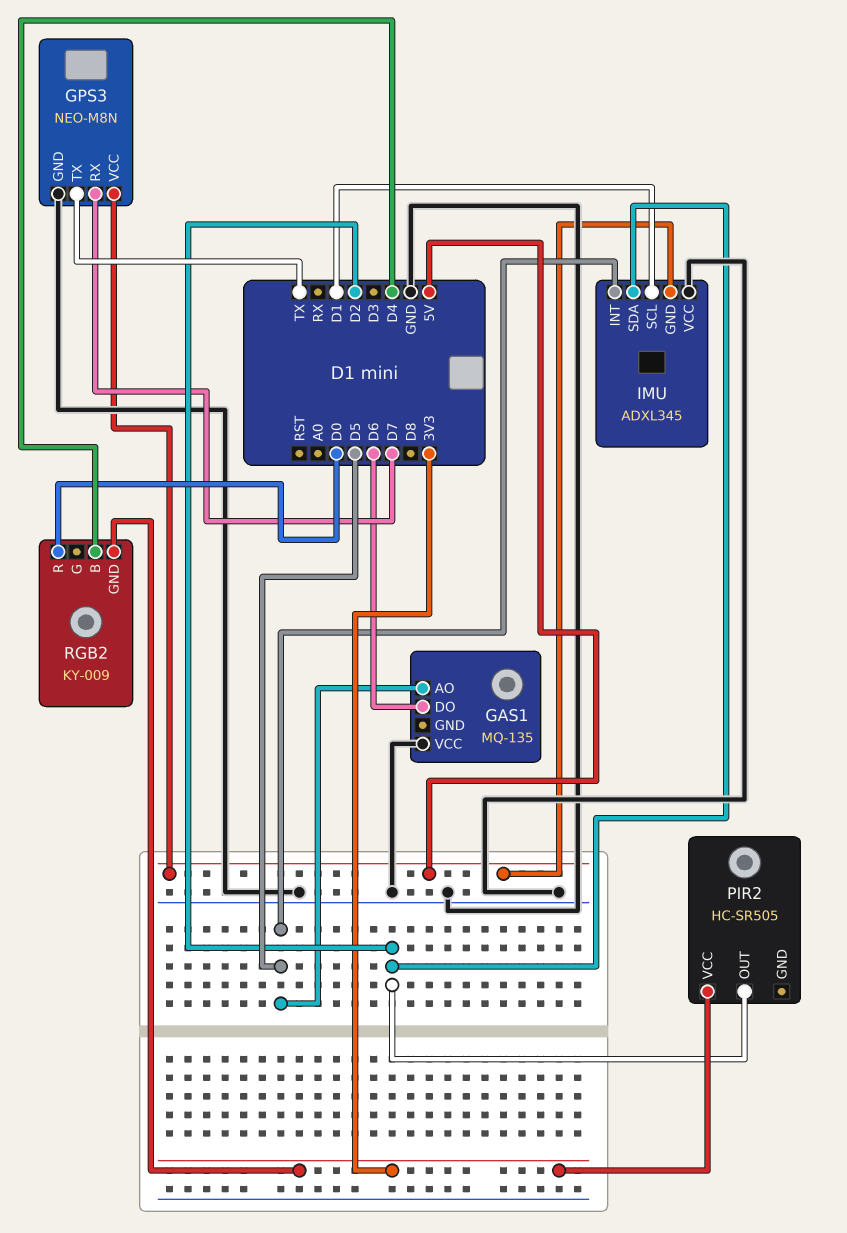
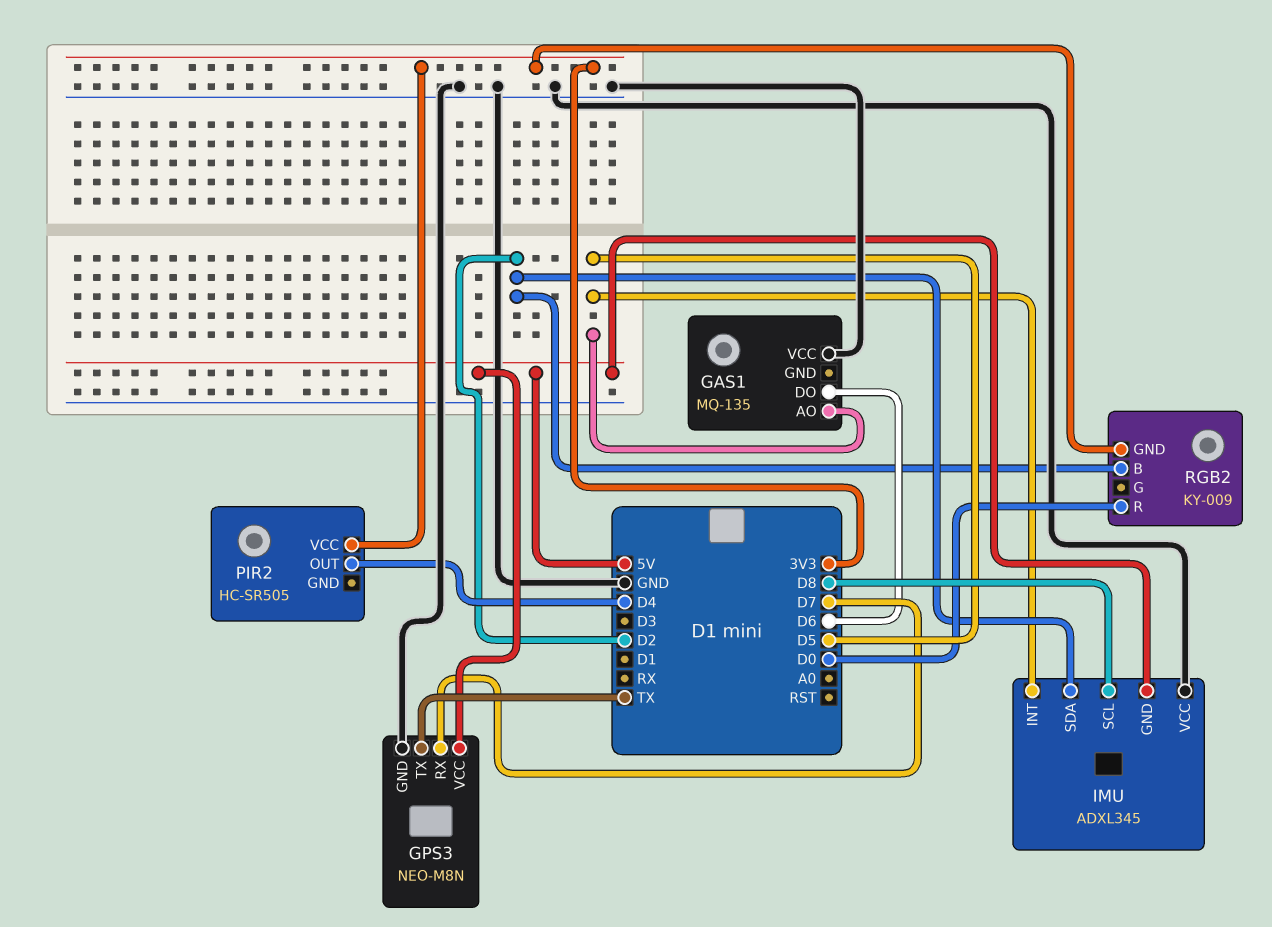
IMU pin SCL: D1 -> D8
PIR2 pin OUT: D2 -> D4
RGB2 pin B: D4 -> D2

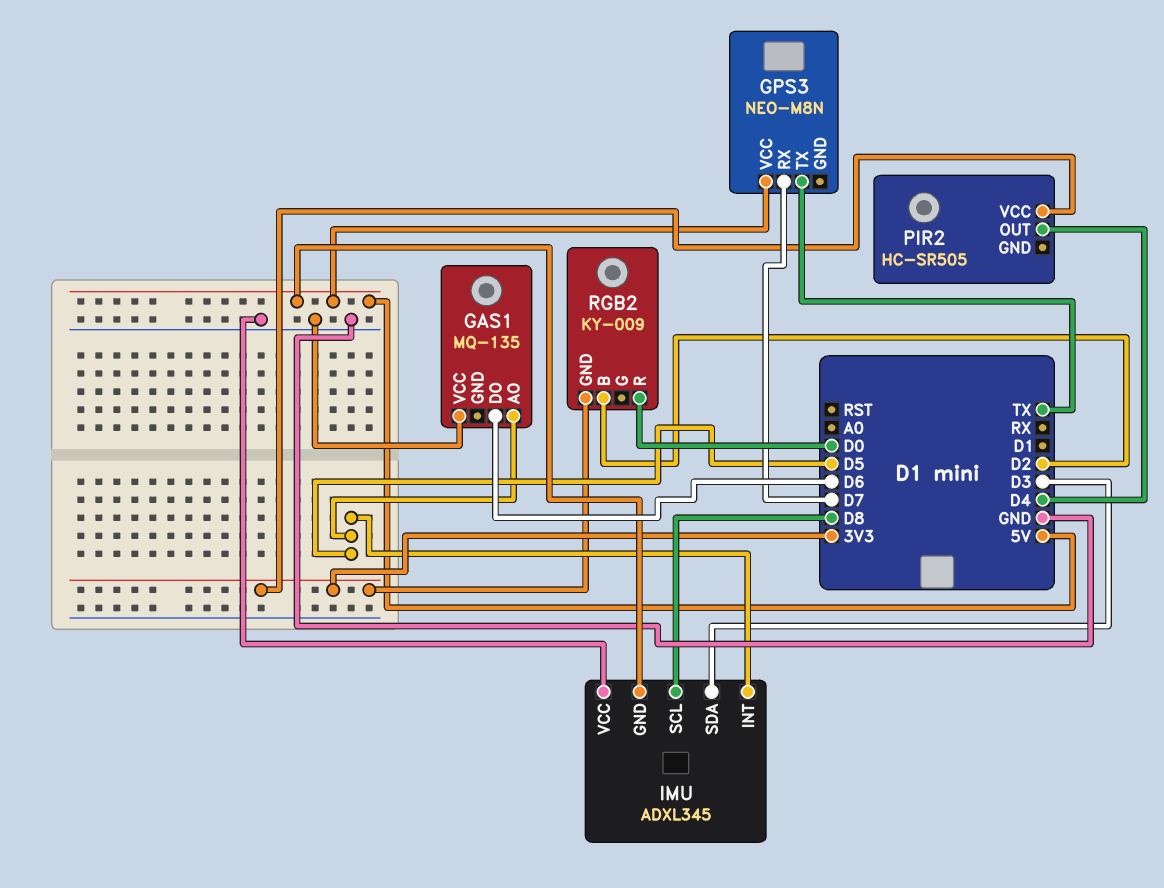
GPS3 pin GND: GND -> none
IMU pin SDA: D2 -> D3

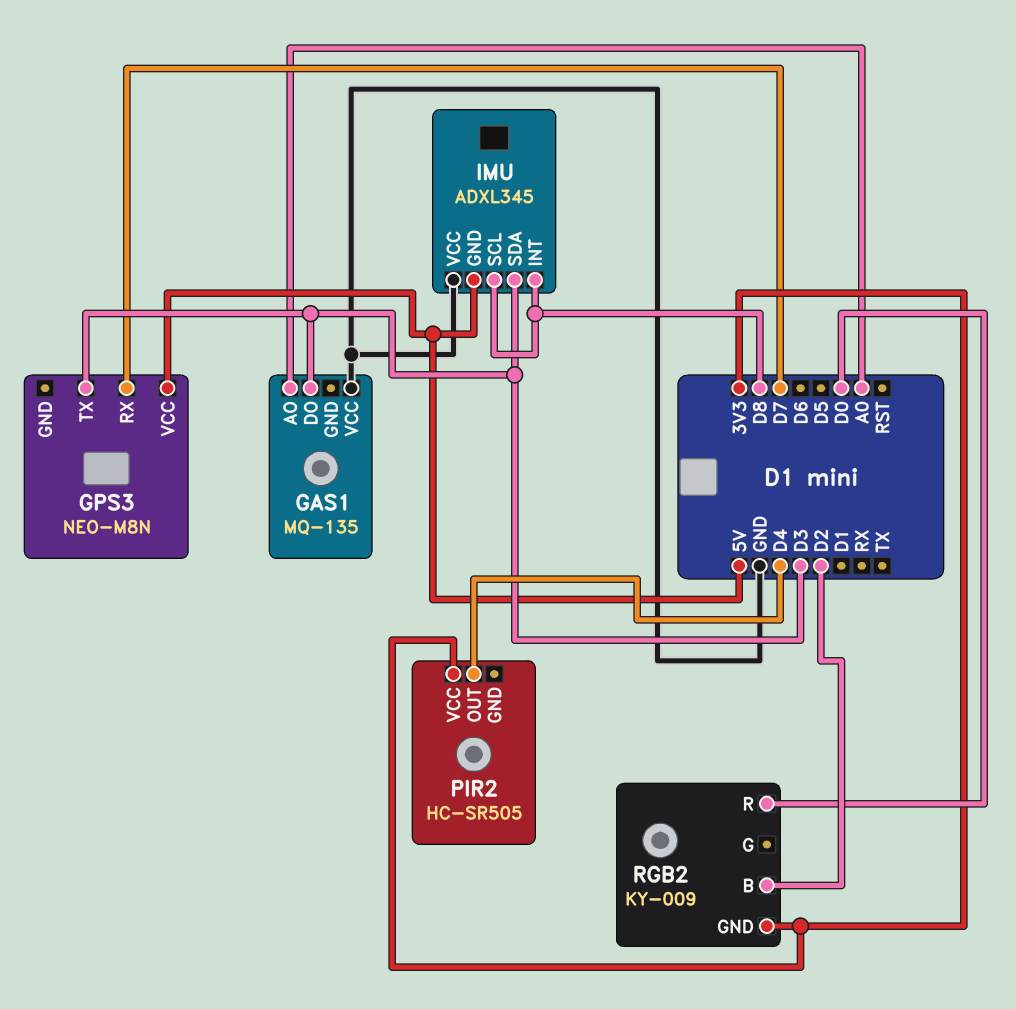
GAS1 pin AO: D5 -> A0
GAS1 pin DO: D6 -> D3
GPS3 pin TX: TX -> D3
IMU pin INT: D5 -> D8

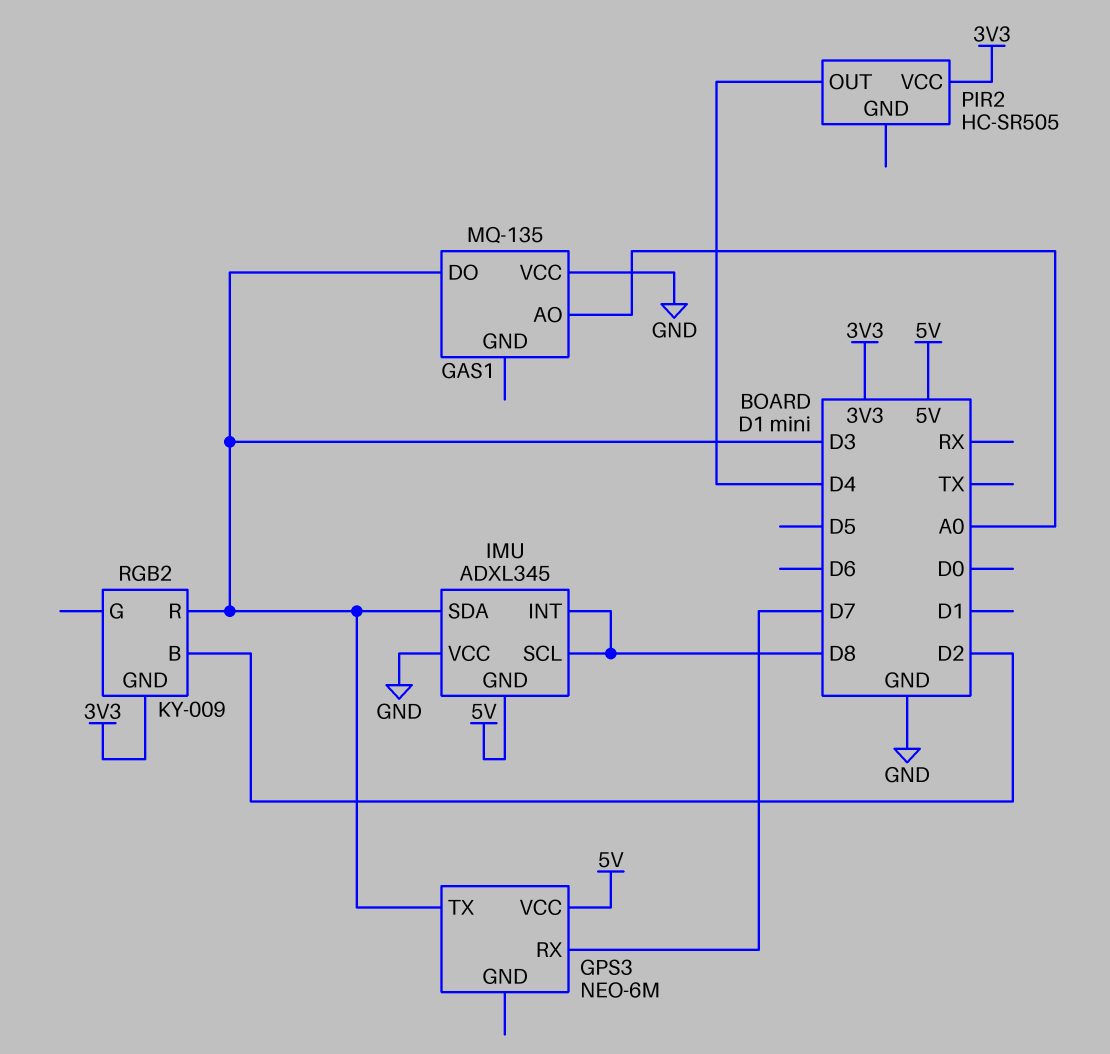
GPS3: NEO-M8N -> NEO-6M
RGB2 pin R: D0 -> D3

